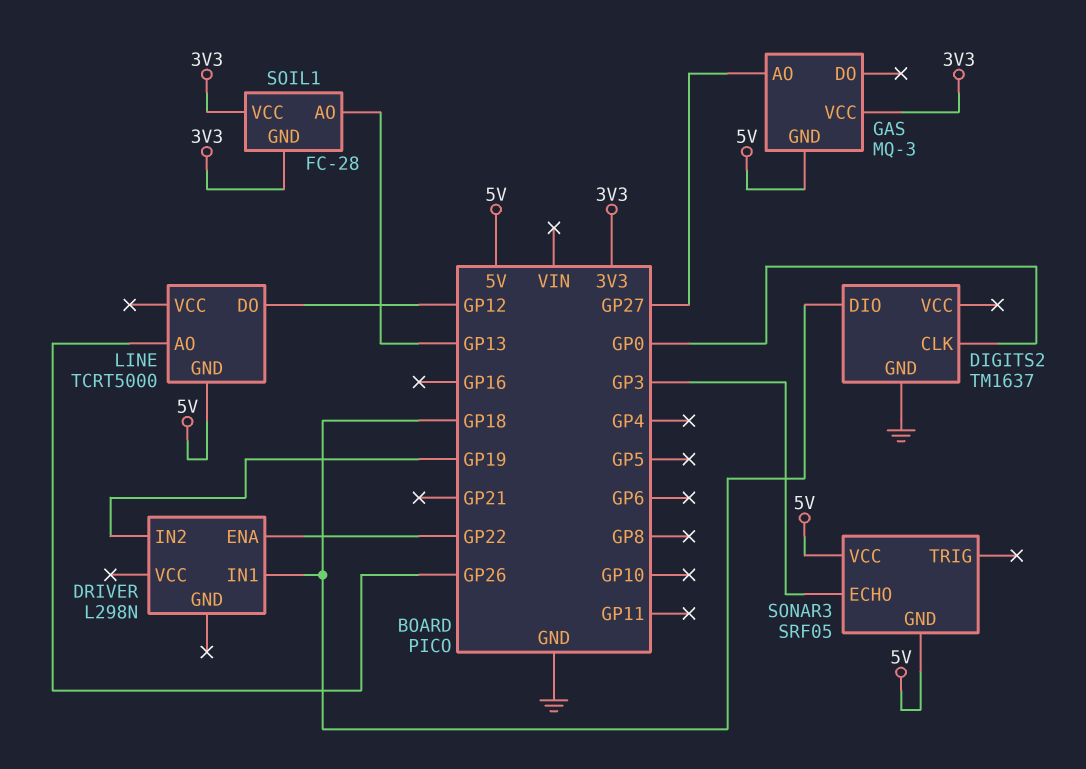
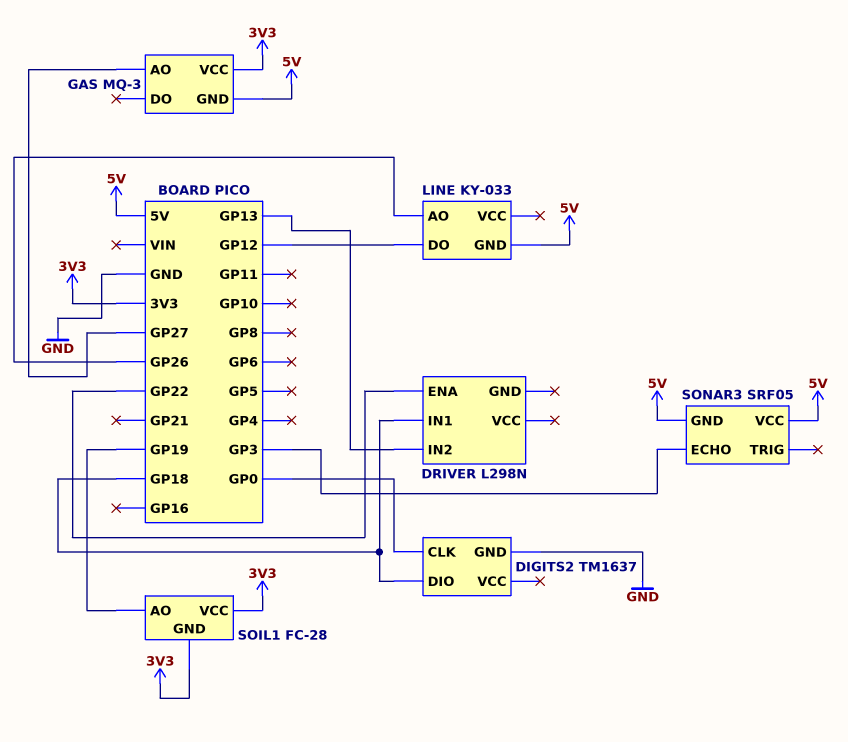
DRIVER pin IN2: GP19 -> GP13
LINE: TCRT5000 -> KY-033
SOIL1 pin AO: GP13 -> GP19

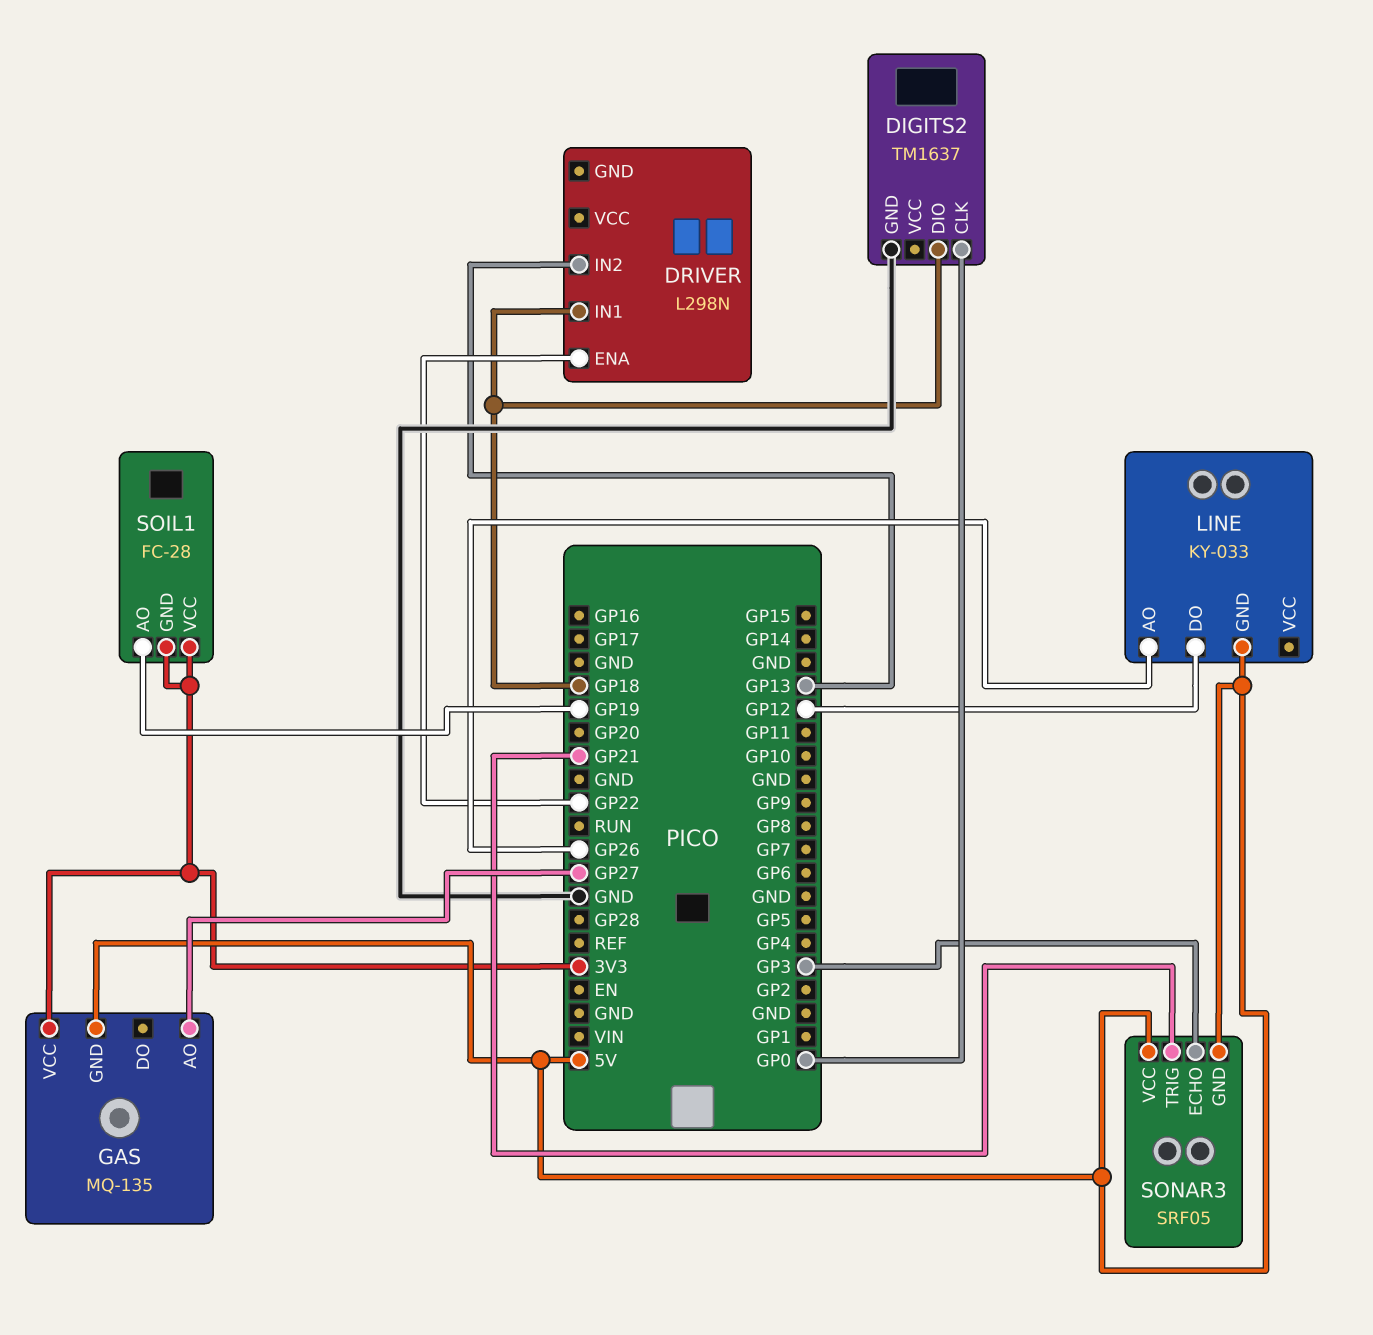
GAS: MQ-3 -> MQ-135
SONAR3 pin TRIG: none -> GP21

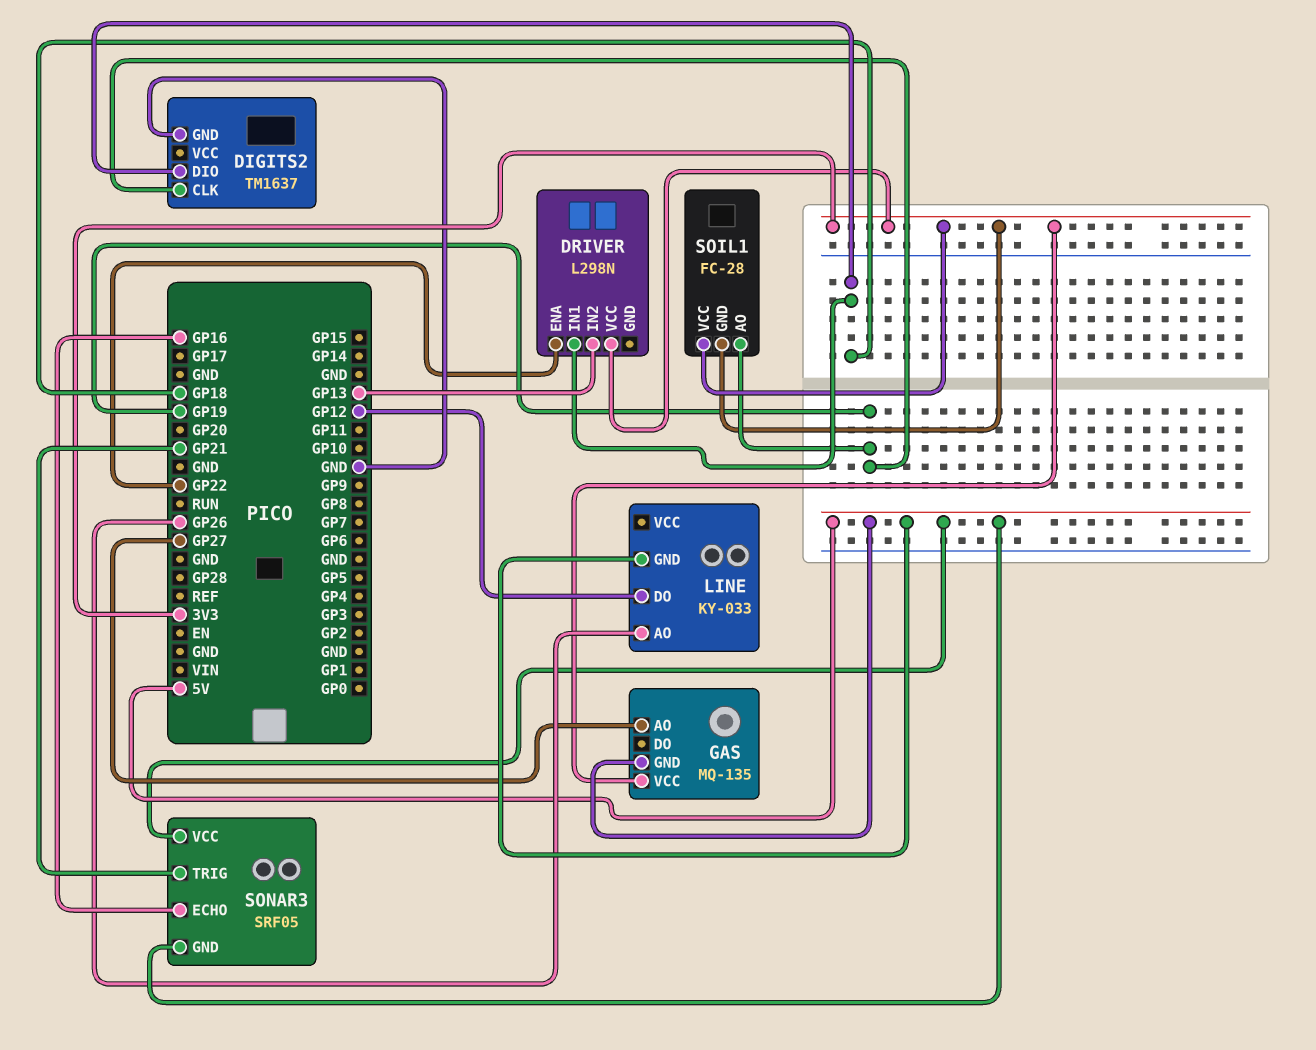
DIGITS2 pin CLK: GP0 -> GP19
DRIVER pin VCC: none -> 3V3
SONAR3 pin ECHO: GP3 -> GP16

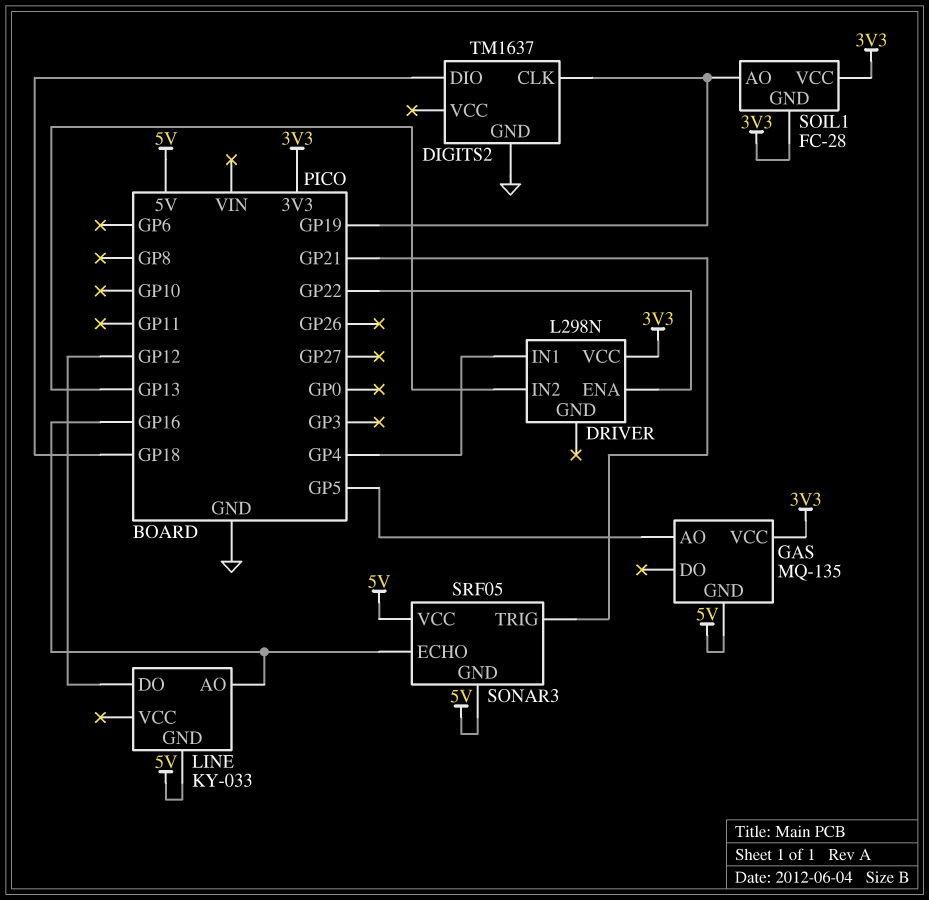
DRIVER pin IN1: GP18 -> GP4
GAS pin AO: GP27 -> GP5
LINE pin AO: GP26 -> GP16

